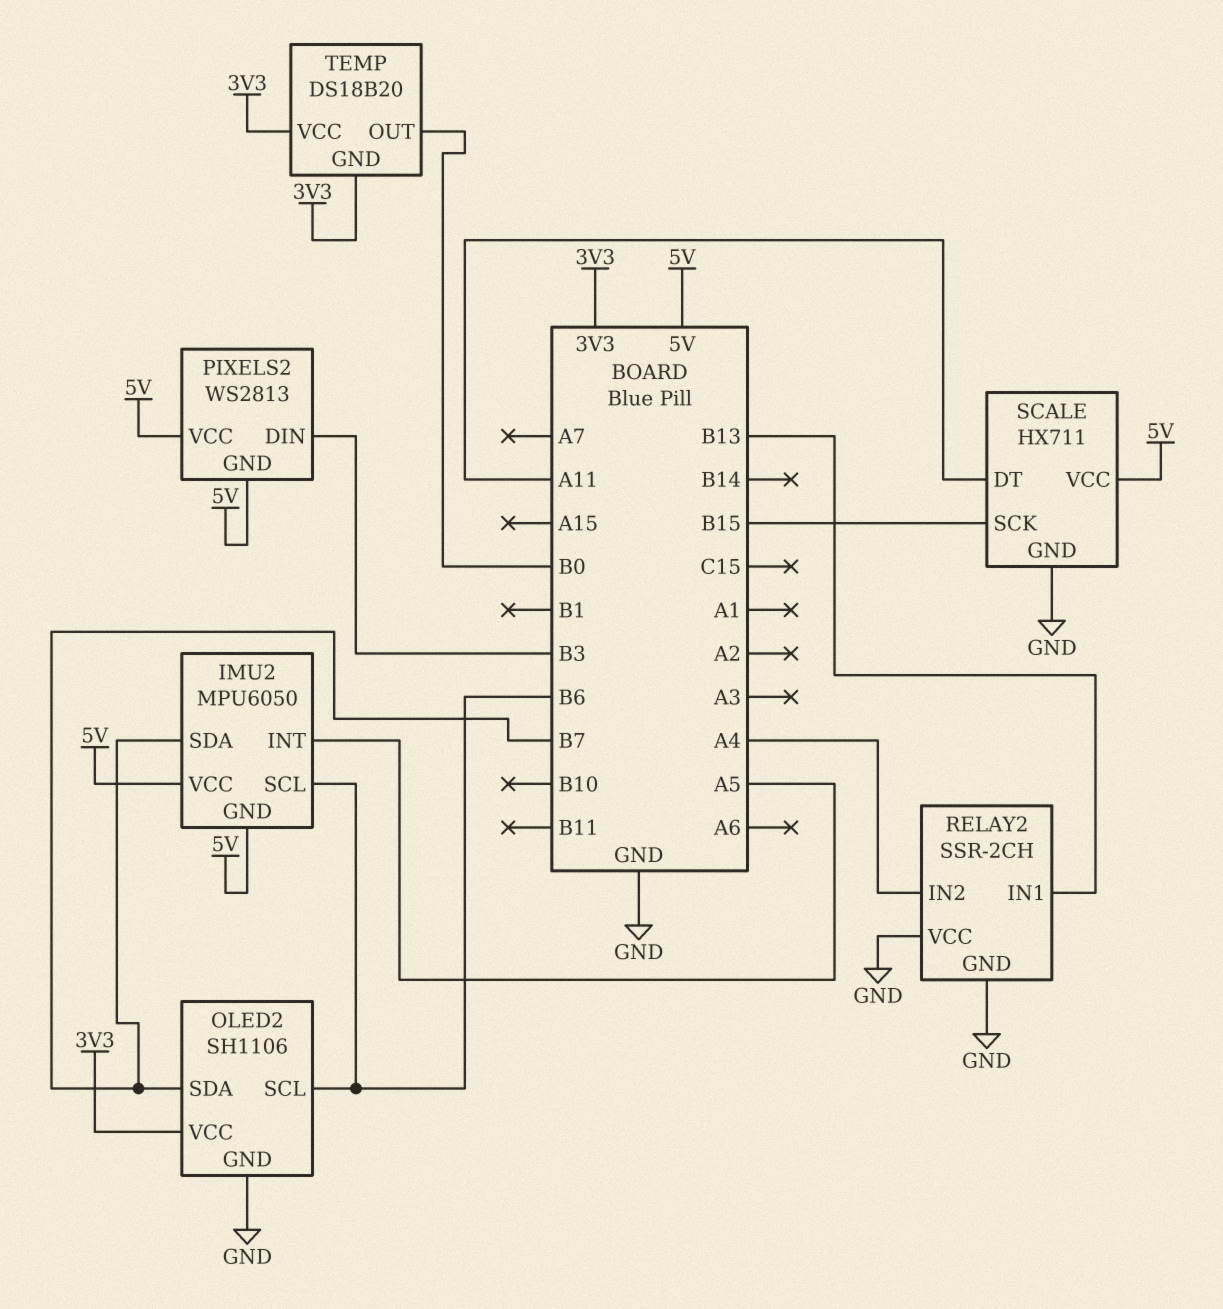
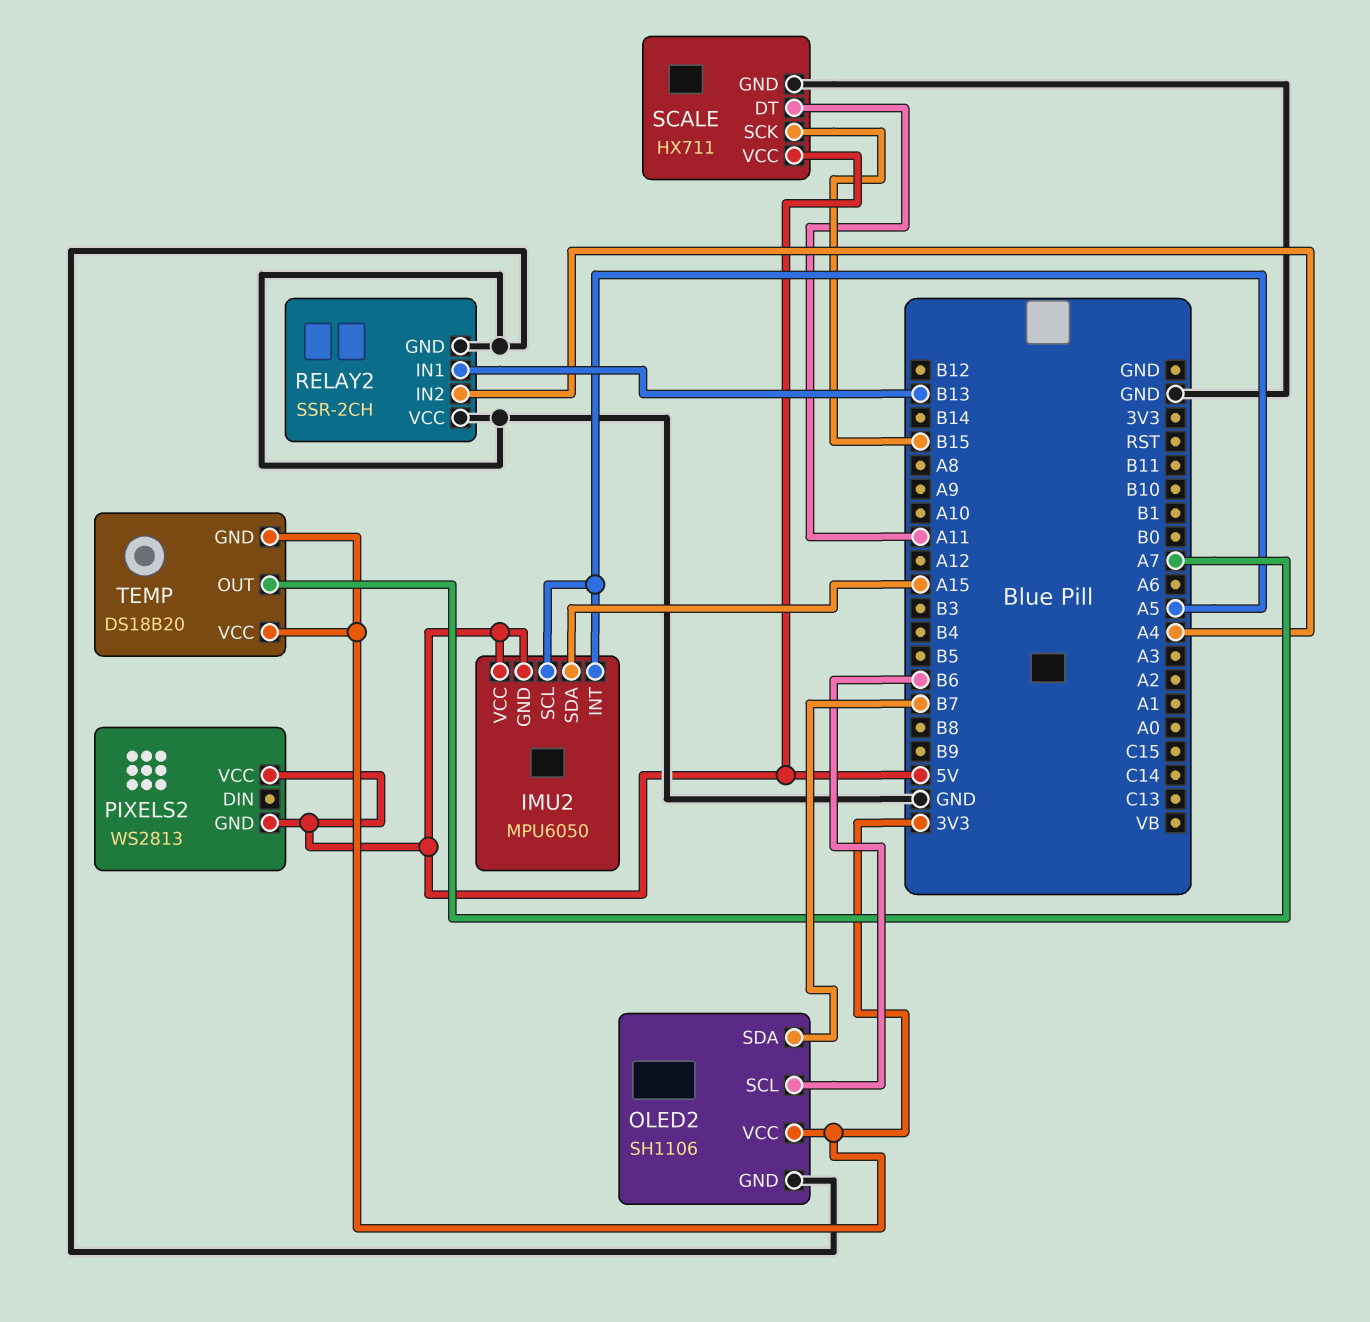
IMU2 pin SCL: B6 -> A5
IMU2 pin SDA: B7 -> A15
PIXELS2 pin DIN: B3 -> none
TEMP pin OUT: B0 -> A7

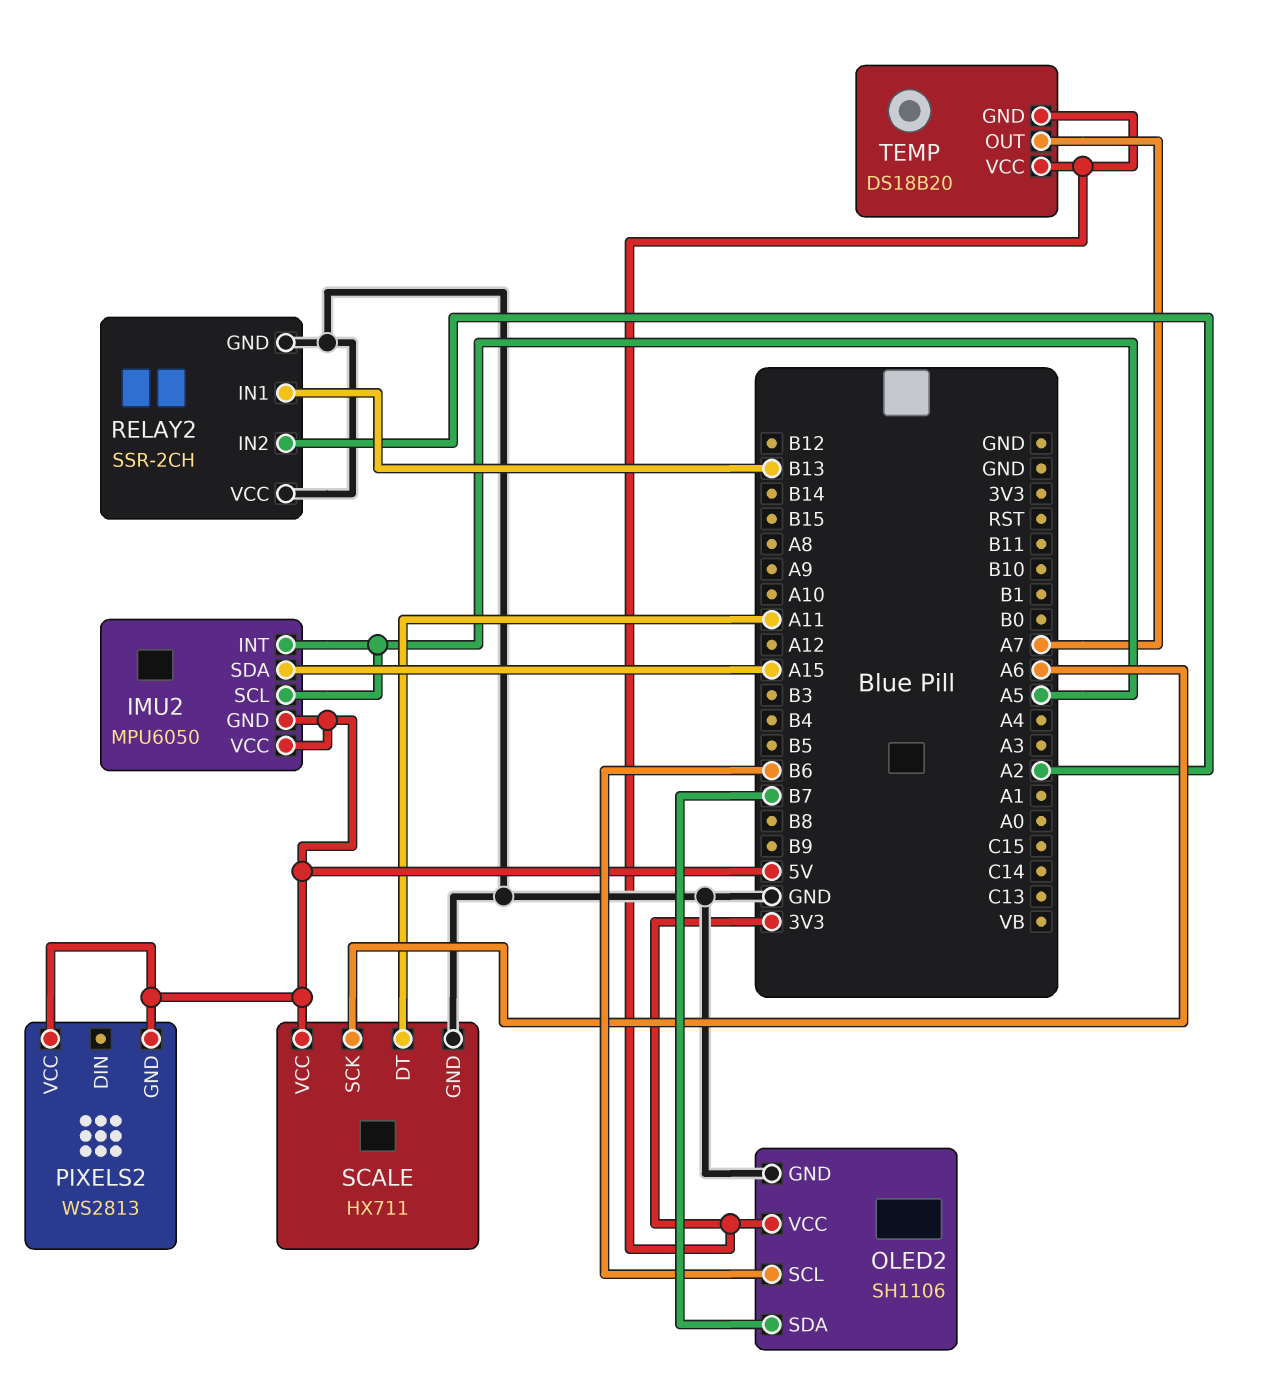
RELAY2 pin IN2: A4 -> A2
SCALE pin SCK: B15 -> A6

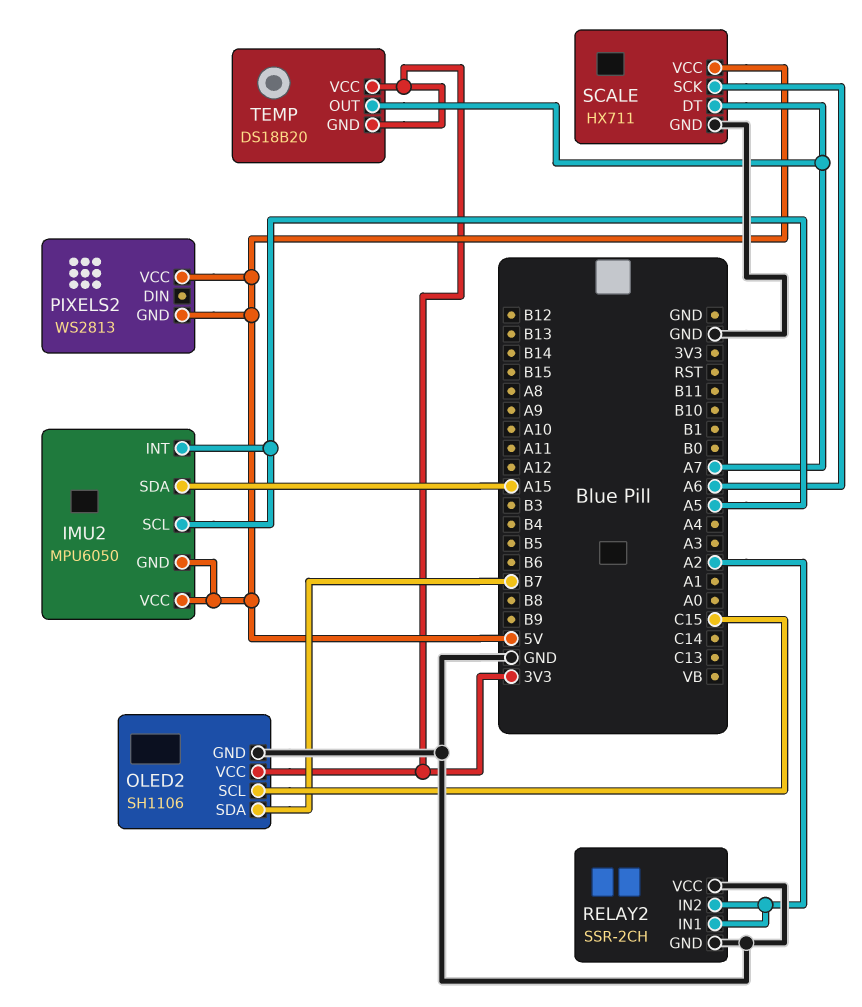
OLED2 pin SCL: B6 -> C15
RELAY2 pin IN1: B13 -> A2
SCALE pin DT: A11 -> A7

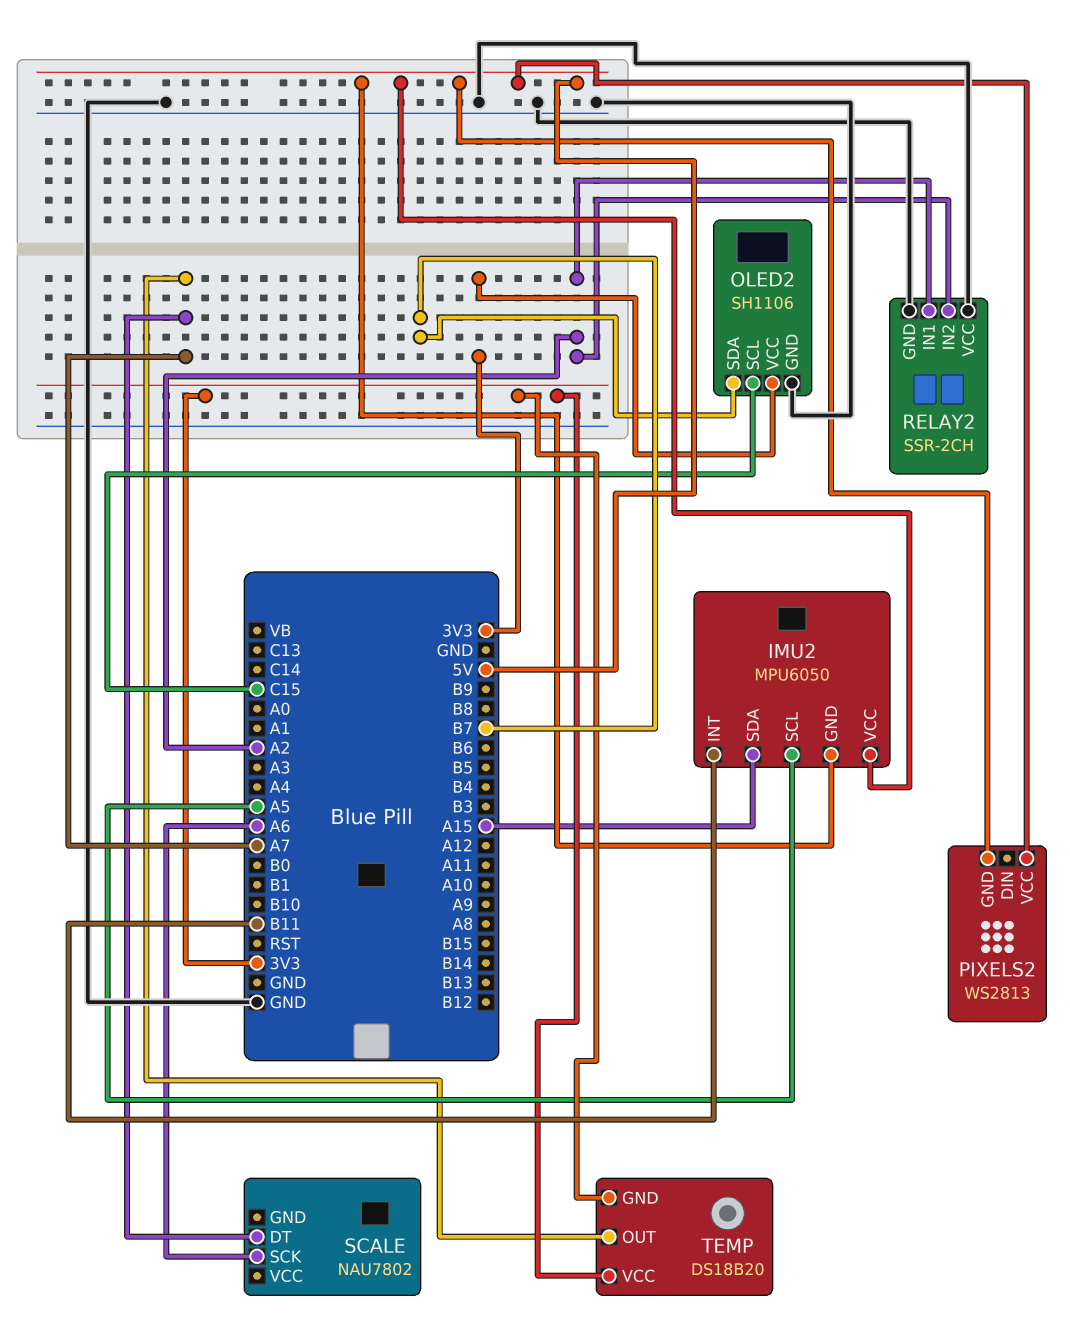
IMU2 pin INT: A5 -> B11
SCALE: HX711 -> NAU7802
SCALE pin GND: GND -> none
SCALE pin VCC: 5V -> none

